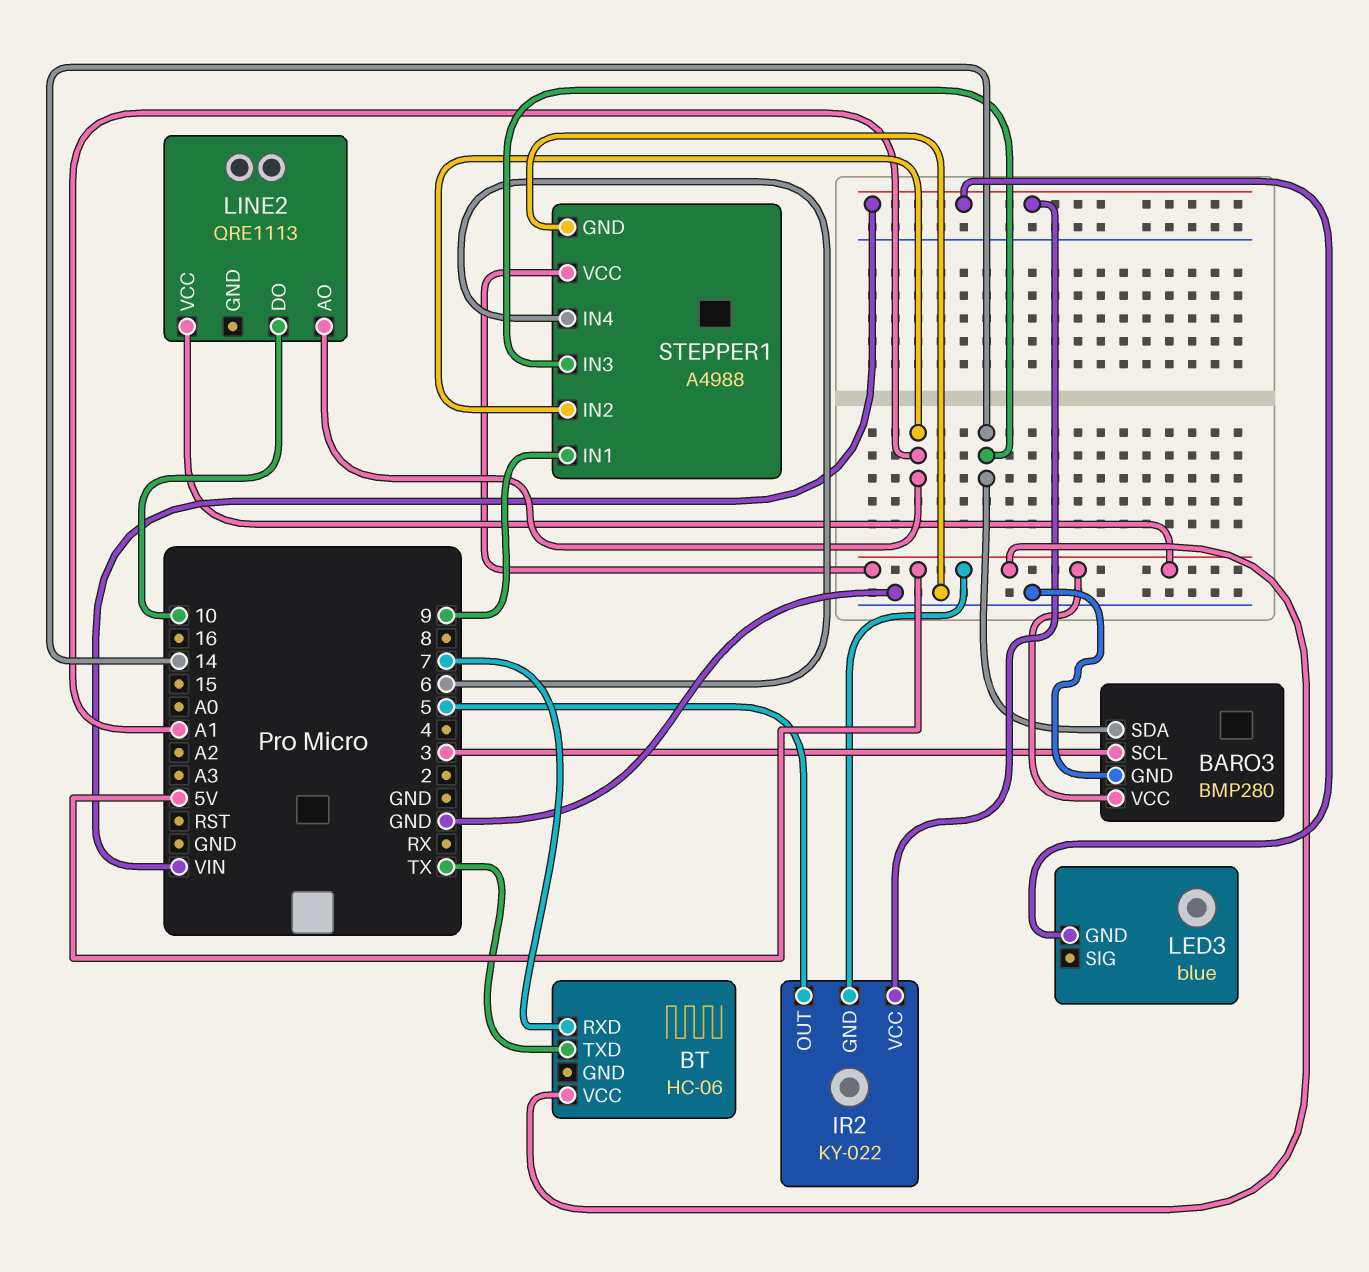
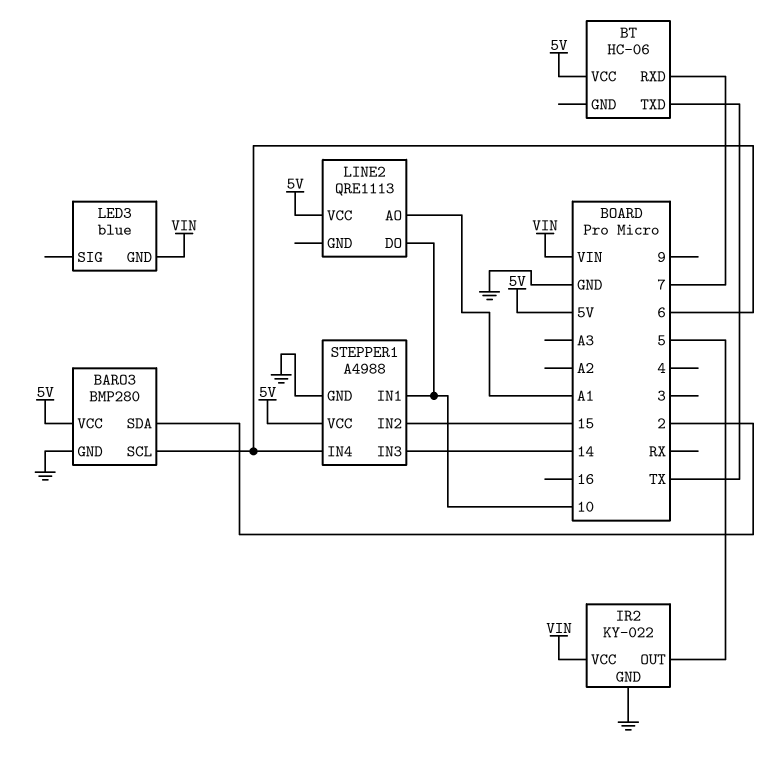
BARO3 pin SCL: 3 -> 6
BARO3 pin SDA: 14 -> 2
IR2 pin GND: 5V -> GND
STEPPER1 pin IN1: 9 -> 10
STEPPER1 pin IN2: A1 -> 15

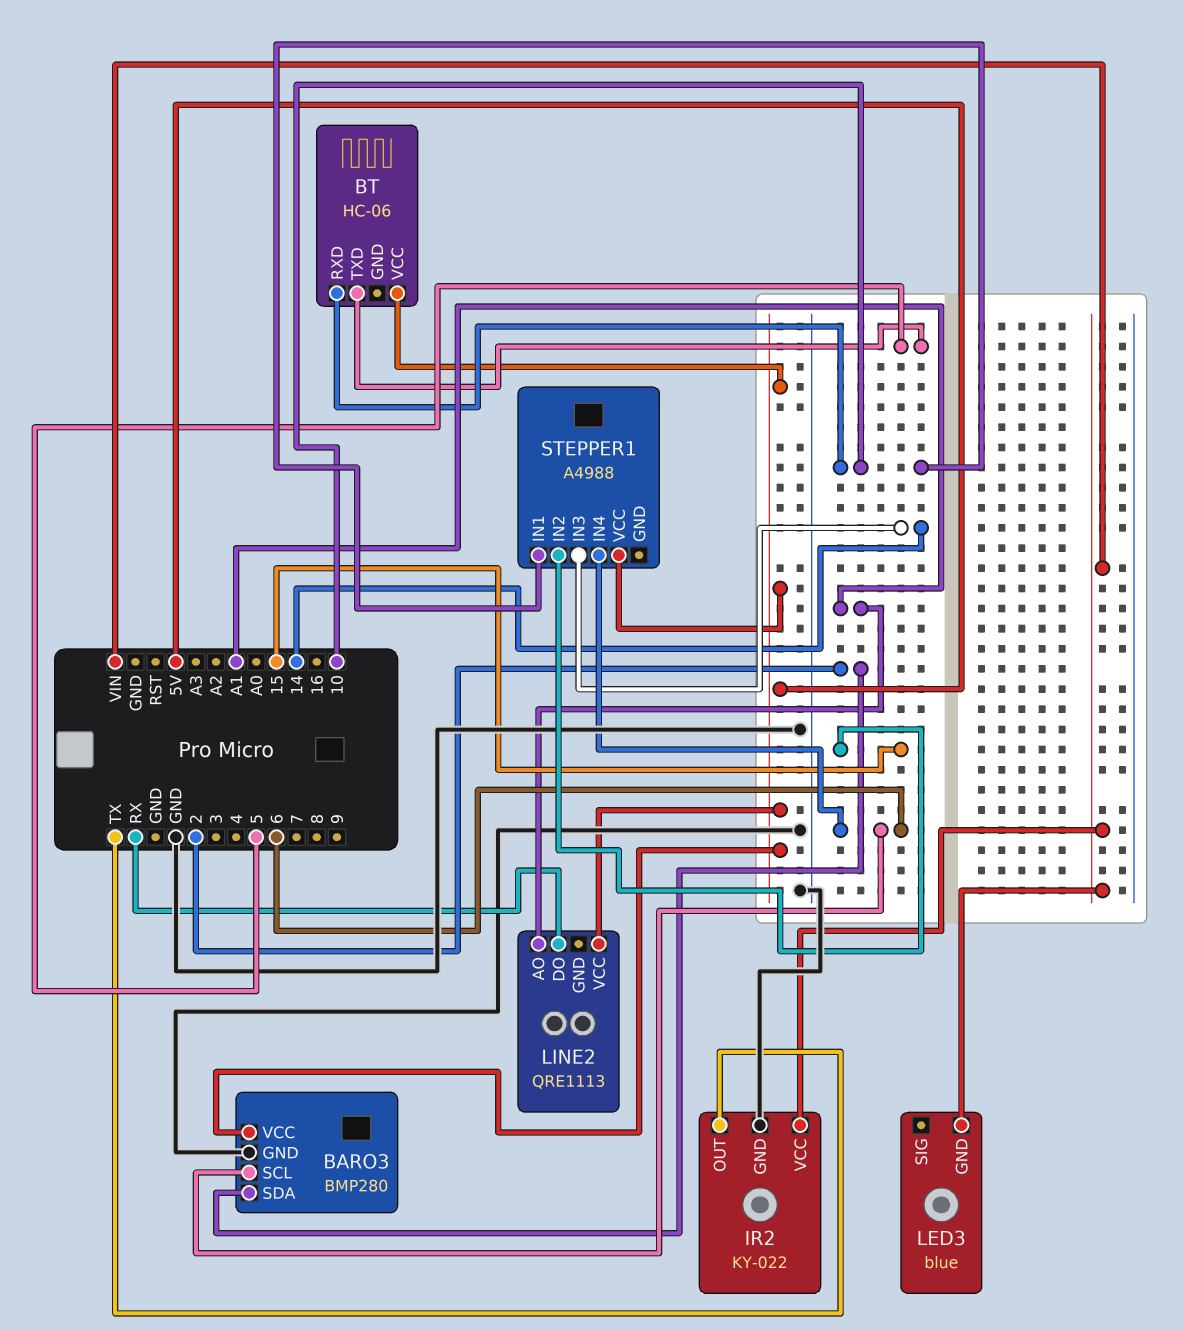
BT pin RXD: 7 -> 10
BT pin TXD: TX -> 5
IR2 pin OUT: 5 -> TX
LINE2 pin DO: 10 -> RX
STEPPER1 pin GND: GND -> none

